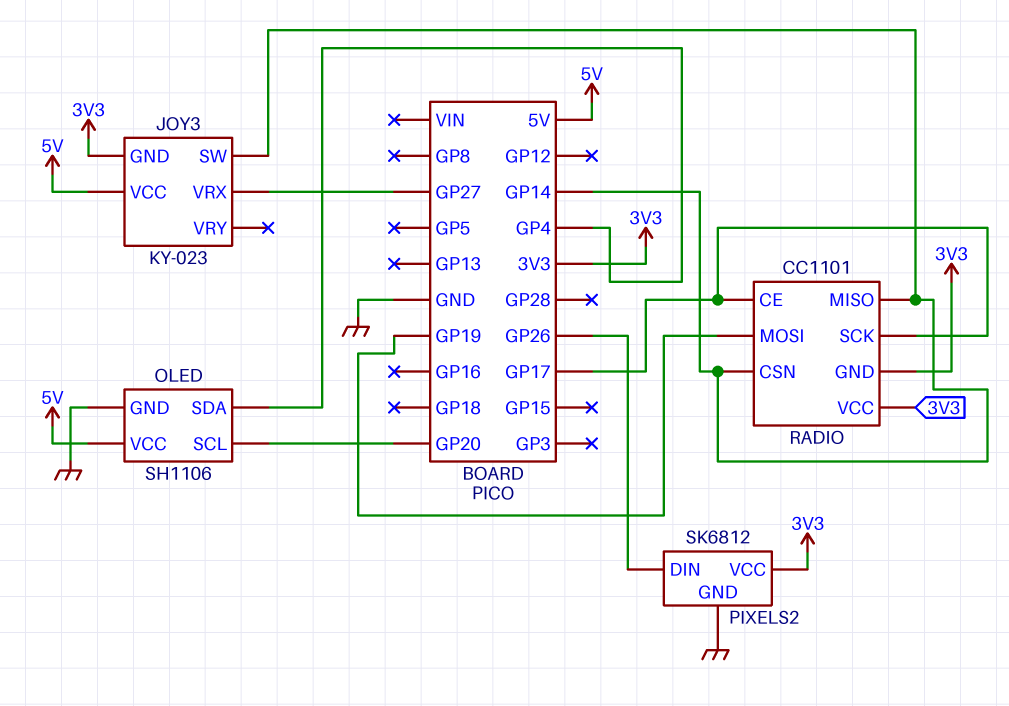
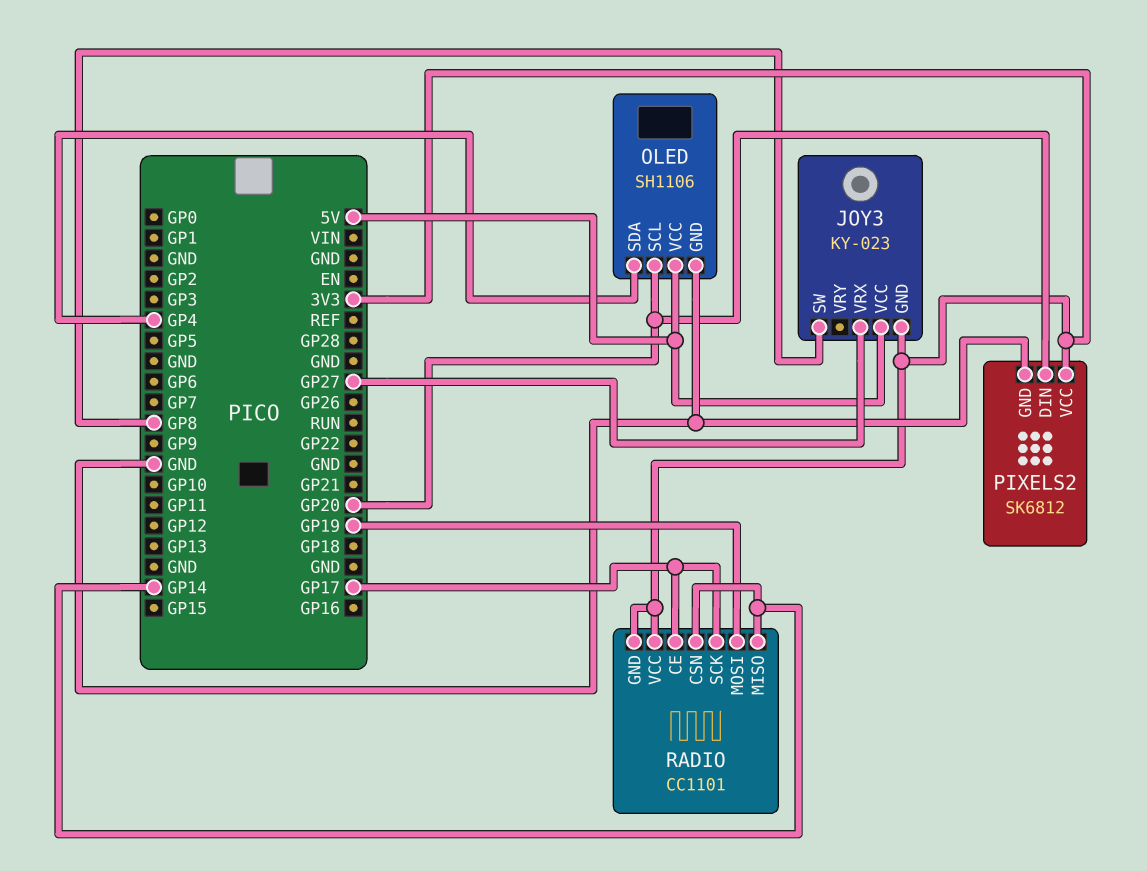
JOY3 pin SW: GP14 -> GP8
PIXELS2 pin DIN: GP26 -> GP20

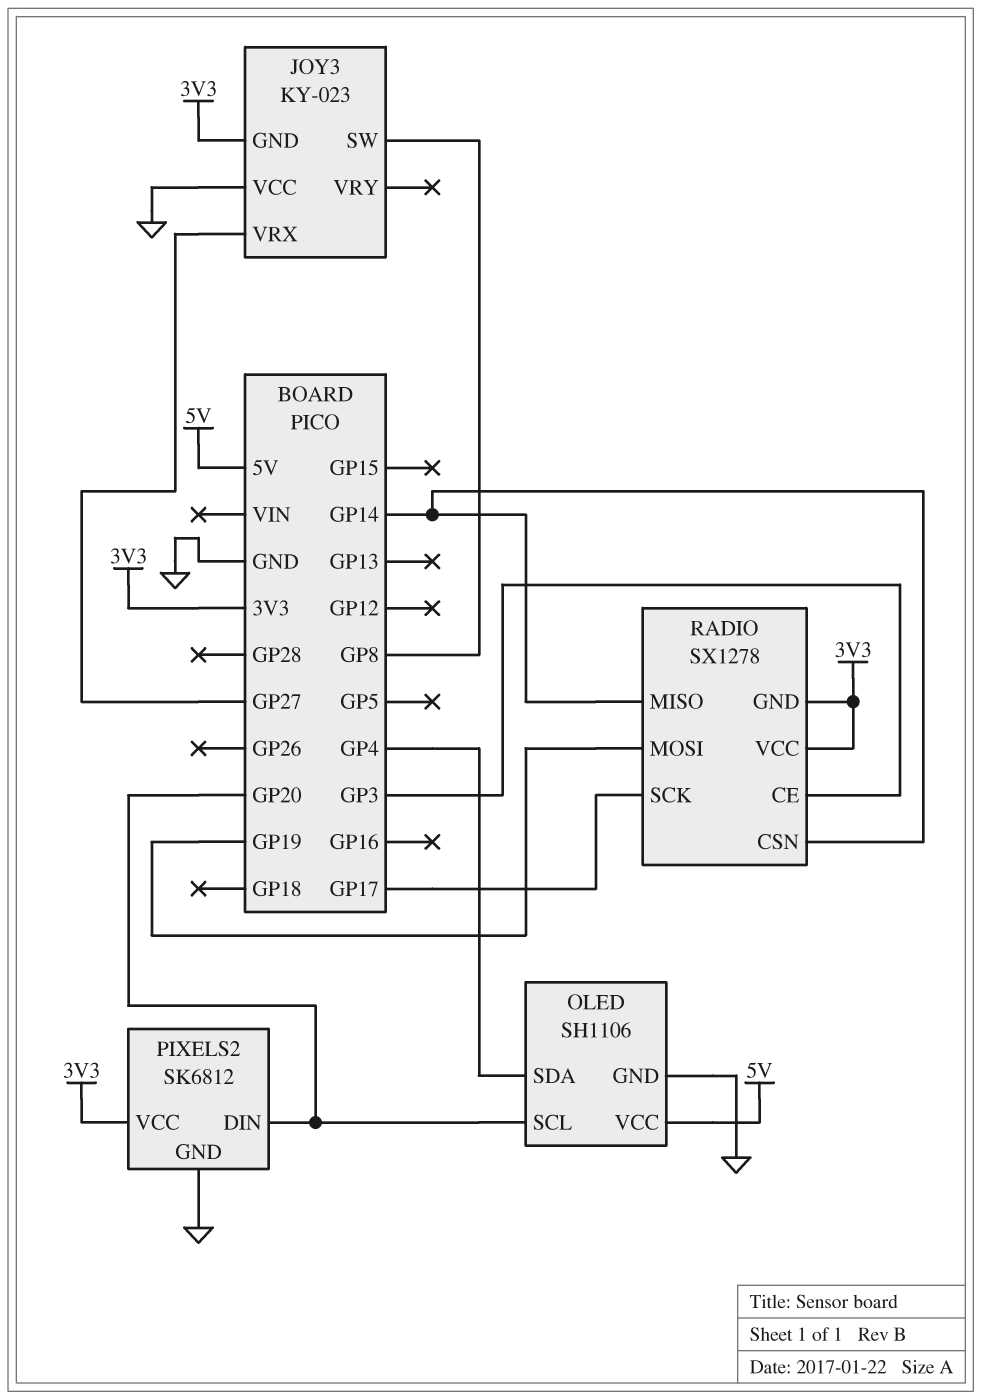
JOY3 pin VCC: 5V -> GND
RADIO: CC1101 -> SX1278
RADIO pin CE: GP17 -> GP3

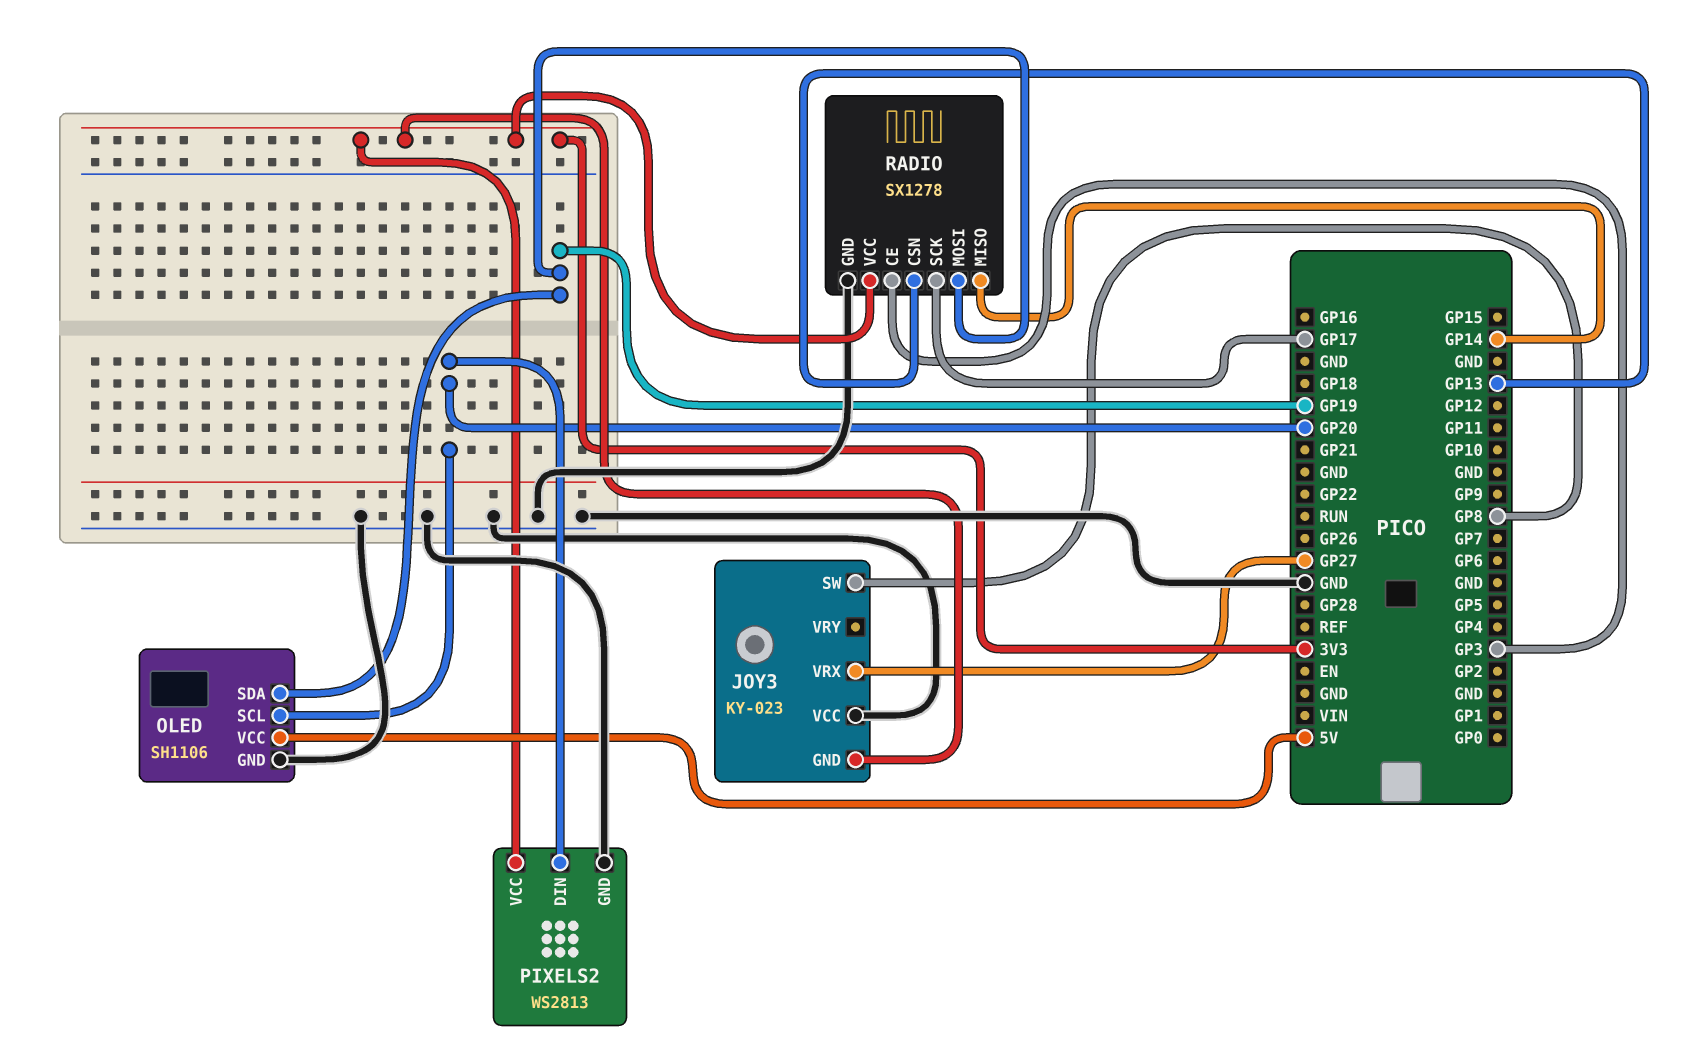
OLED pin SDA: GP4 -> GP19
PIXELS2: SK6812 -> WS2813
RADIO pin CSN: GP14 -> GP13
RADIO pin GND: 3V3 -> GND

